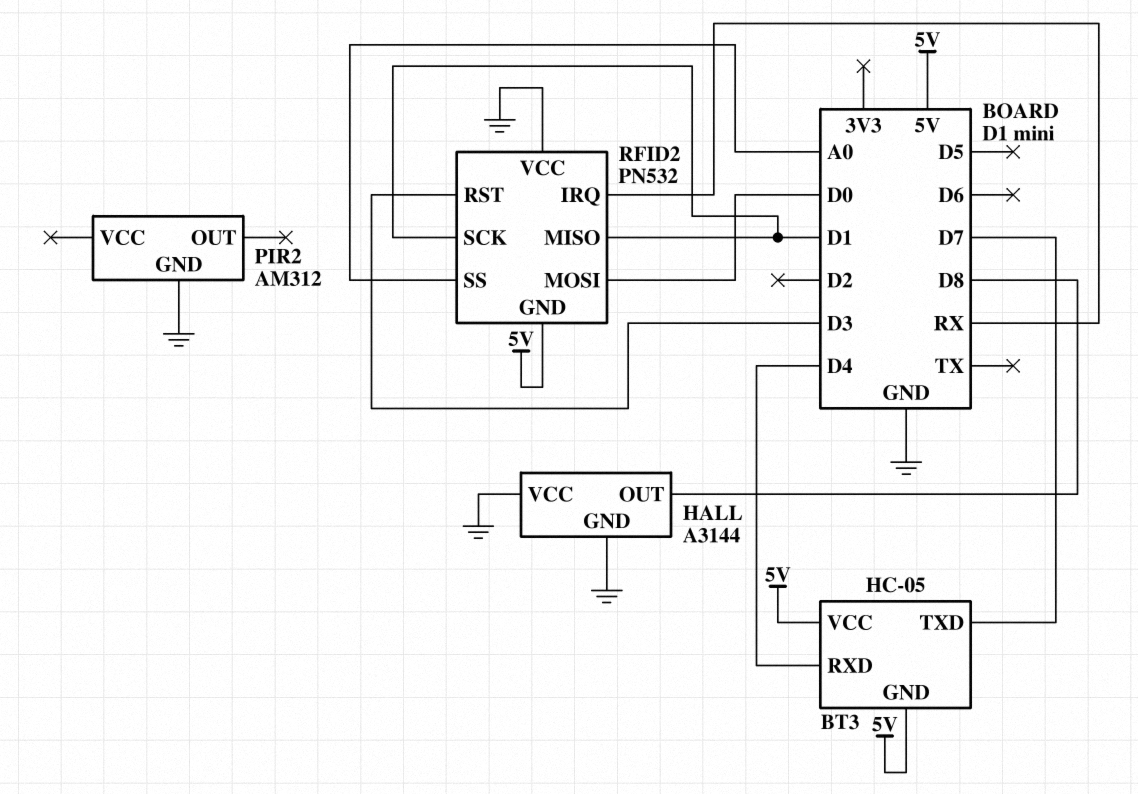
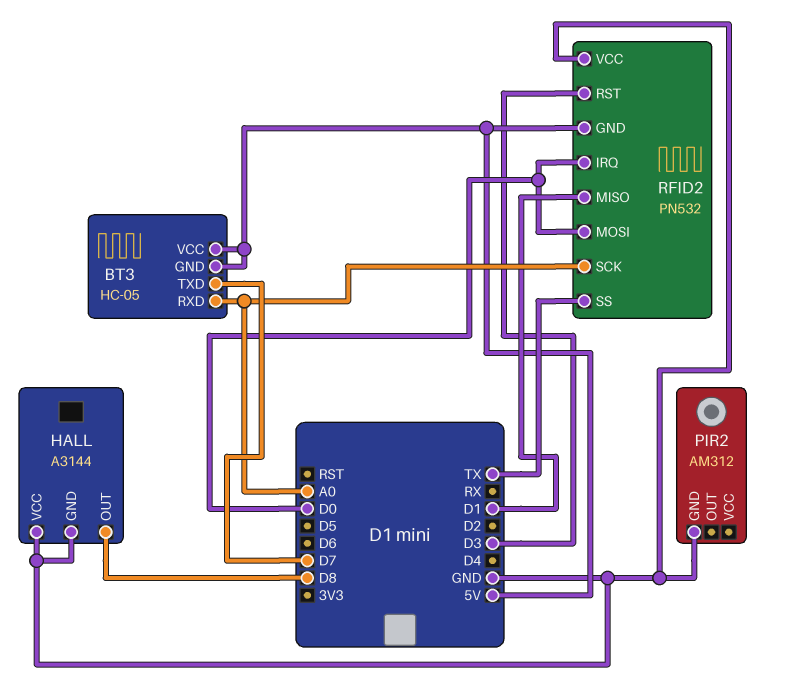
BT3 pin RXD: D4 -> A0
RFID2 pin IRQ: RX -> D0
RFID2 pin SCK: D1 -> A0
RFID2 pin SS: A0 -> TX

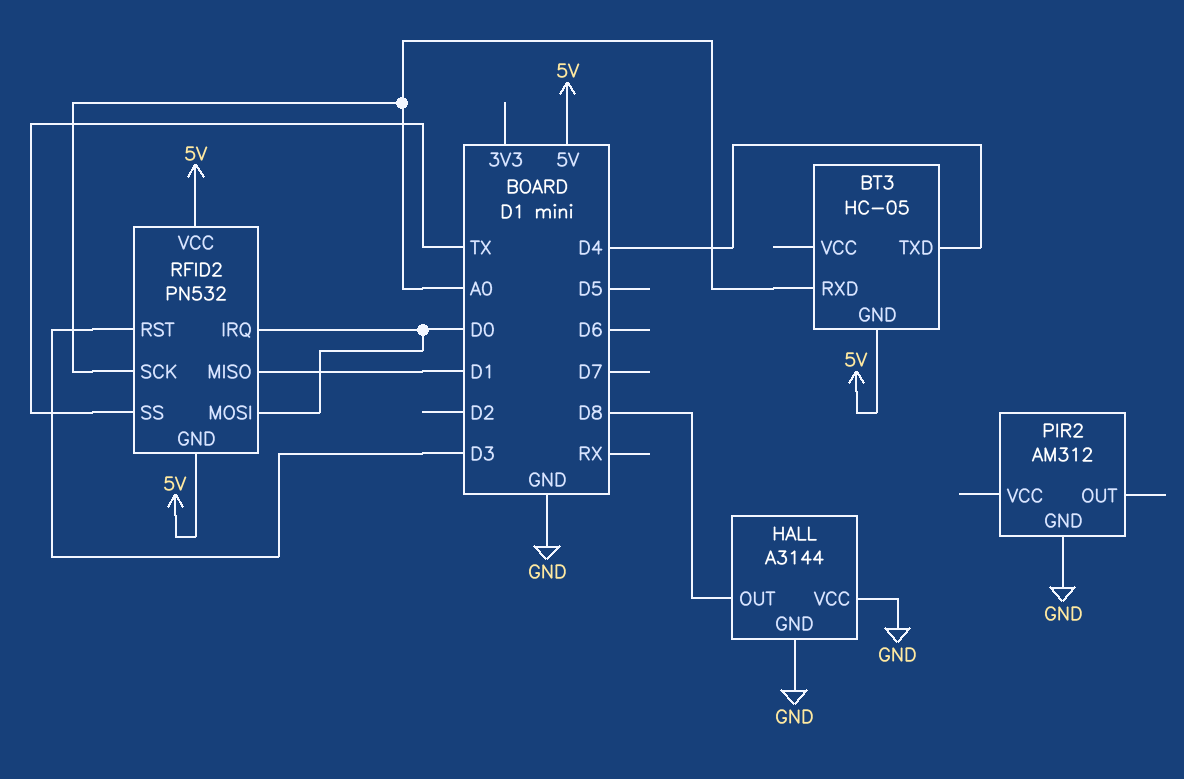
BT3 pin TXD: D7 -> D4
BT3 pin VCC: 5V -> none
RFID2 pin VCC: GND -> 5V

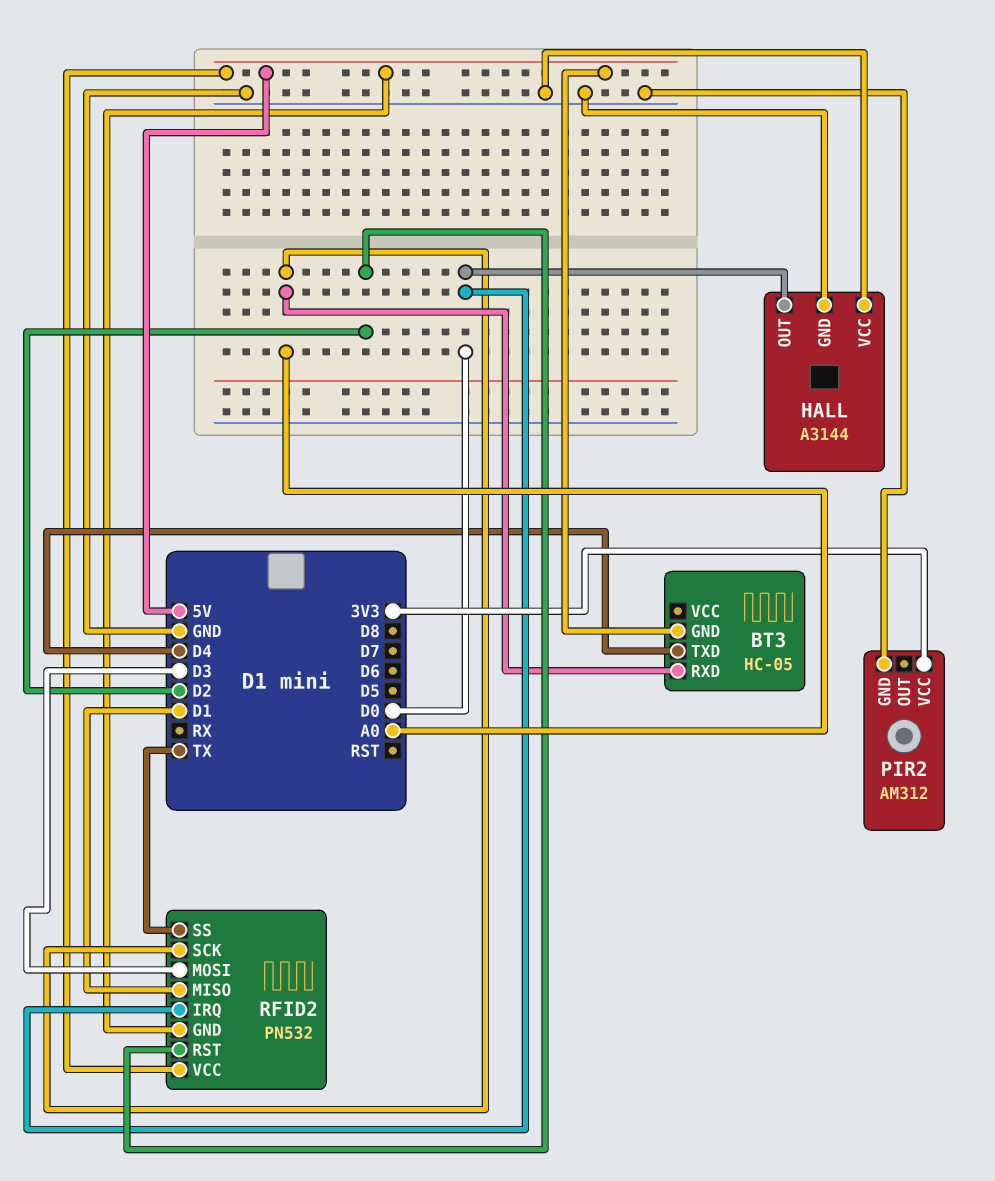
HALL pin OUT: D8 -> D0
PIR2 pin VCC: none -> 3V3
RFID2 pin MOSI: D0 -> D3
RFID2 pin RST: D3 -> D2

